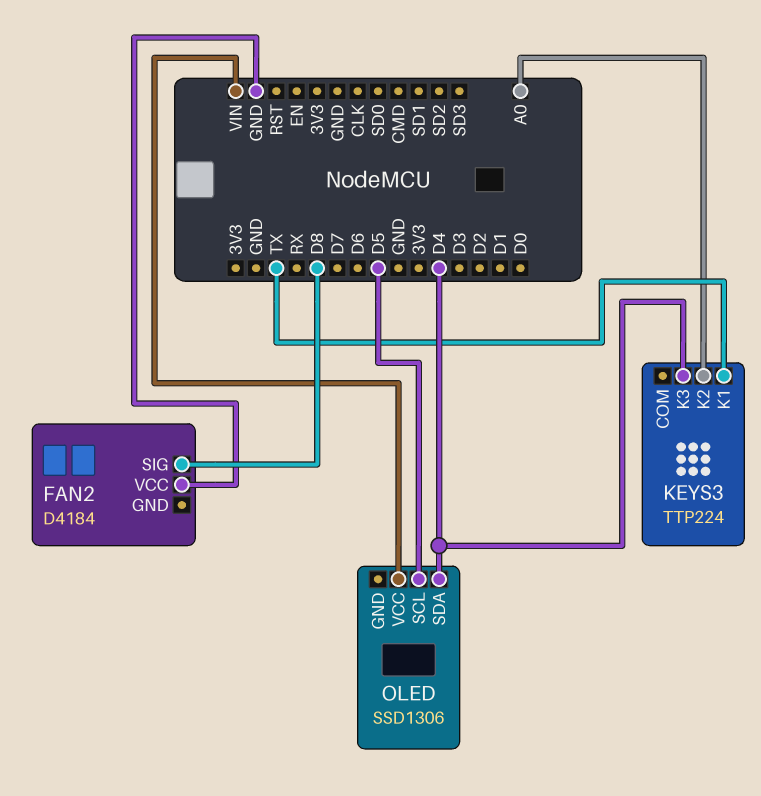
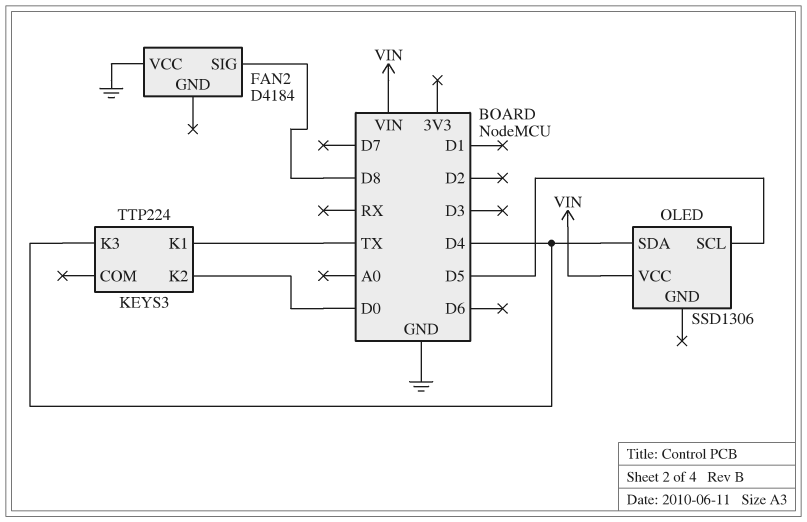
KEYS3 pin K2: A0 -> D0

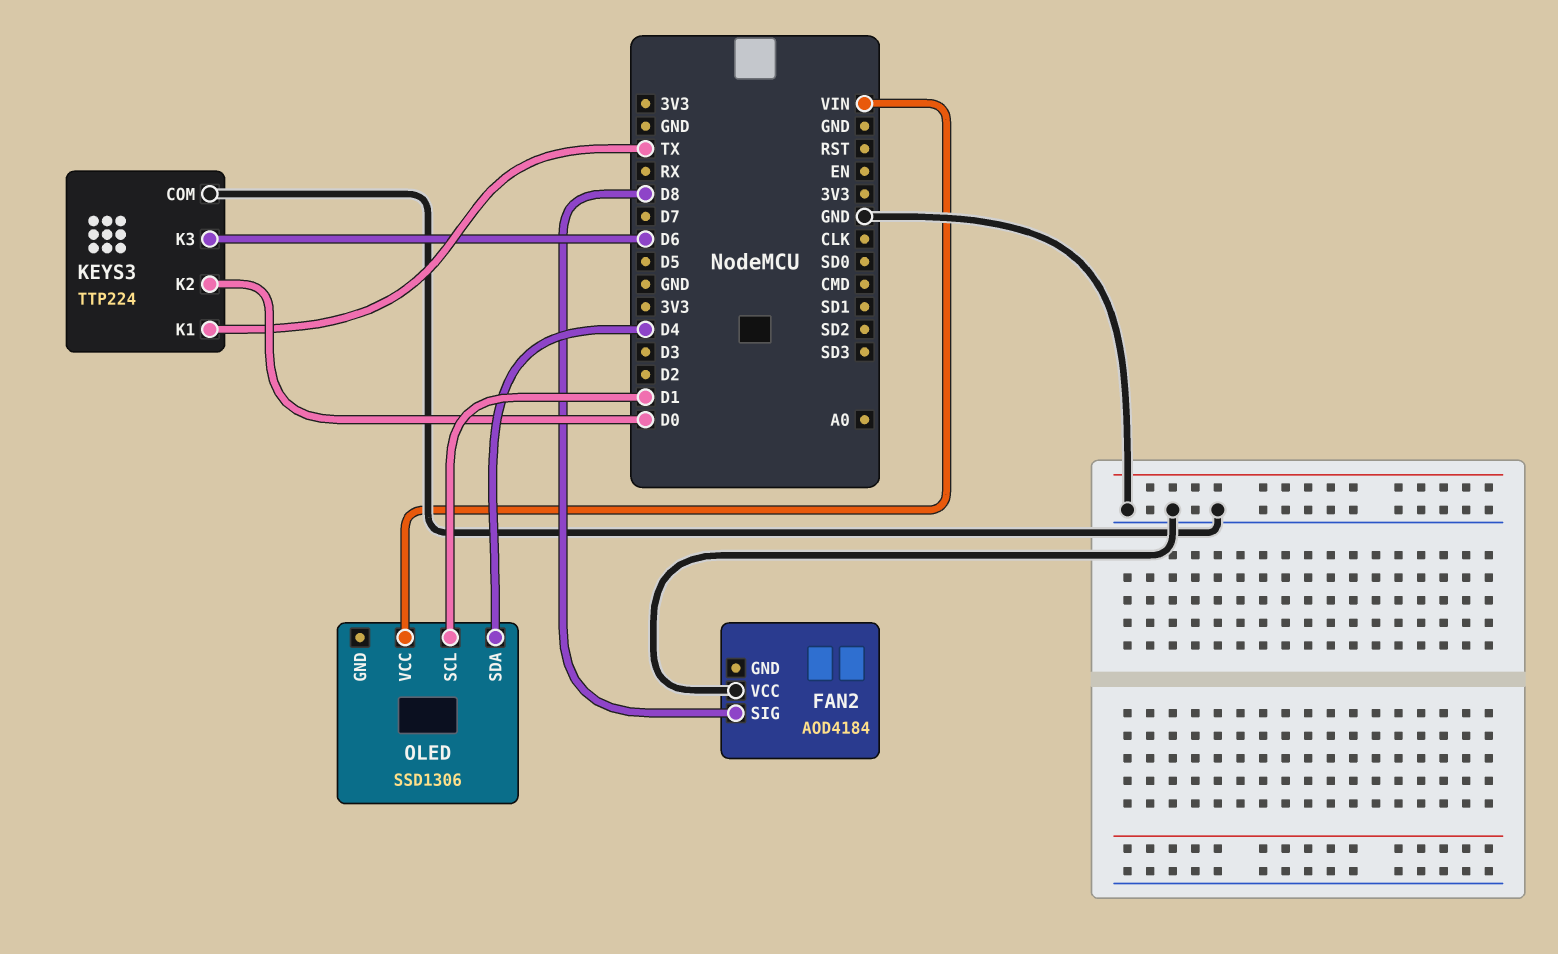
FAN2: D4184 -> AOD4184
KEYS3 pin COM: none -> GND
KEYS3 pin K3: D4 -> D6
OLED pin SCL: D5 -> D1

